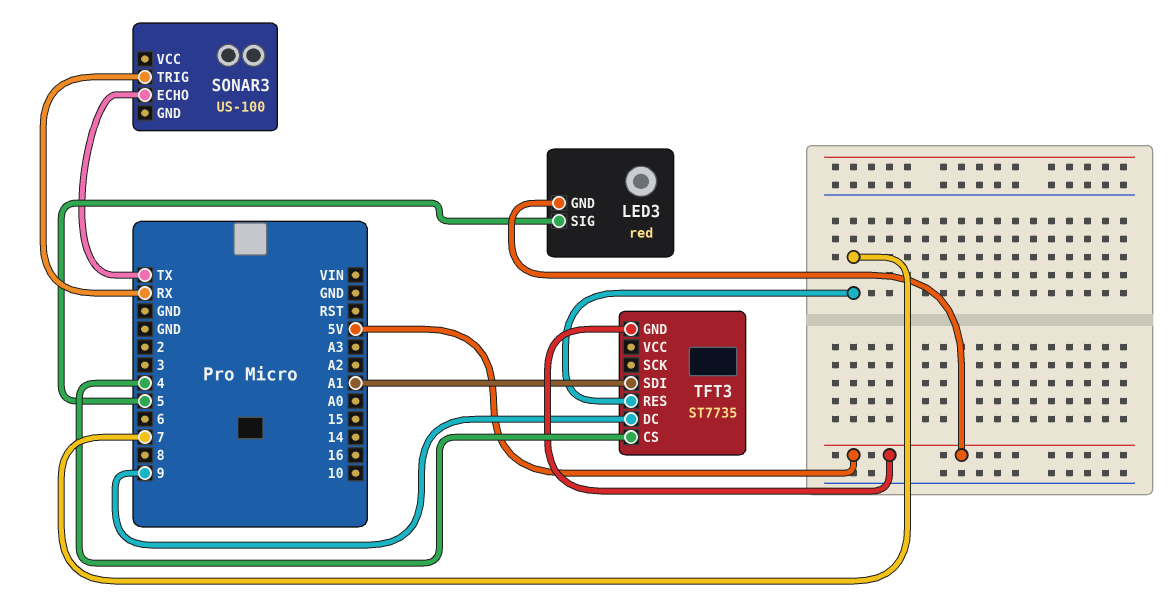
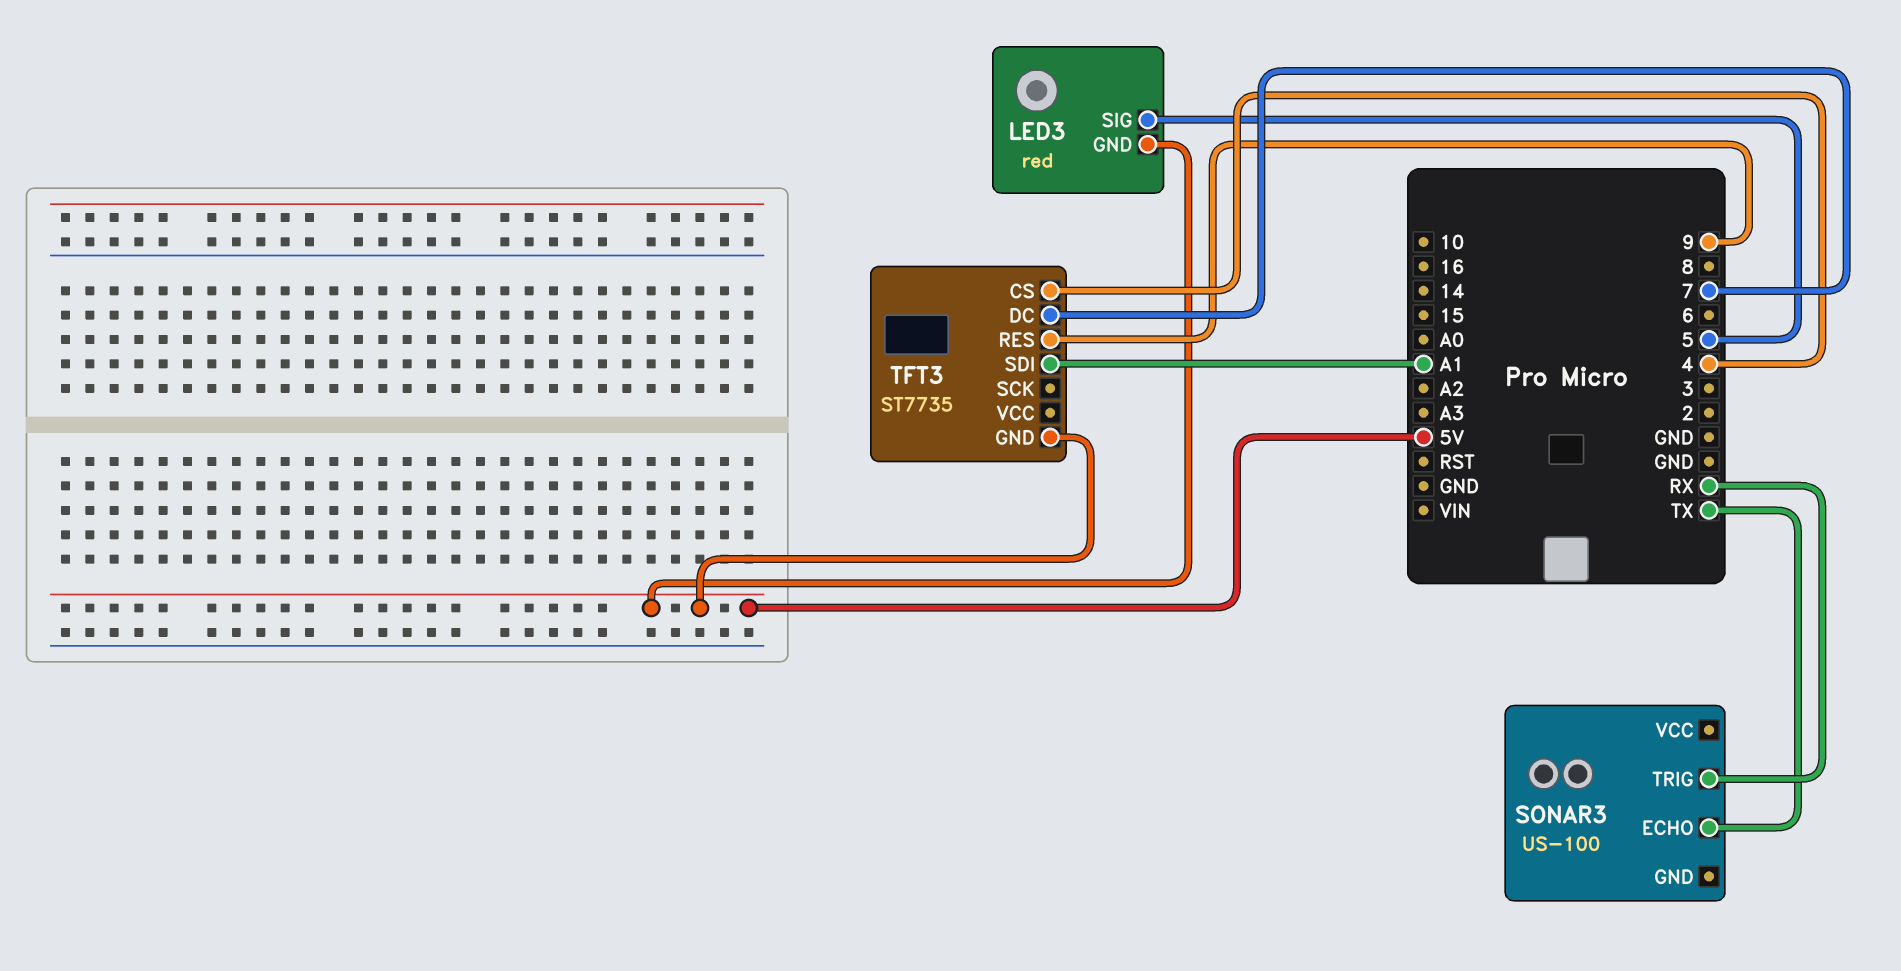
TFT3 pin DC: 9 -> 7
TFT3 pin RES: 7 -> 9

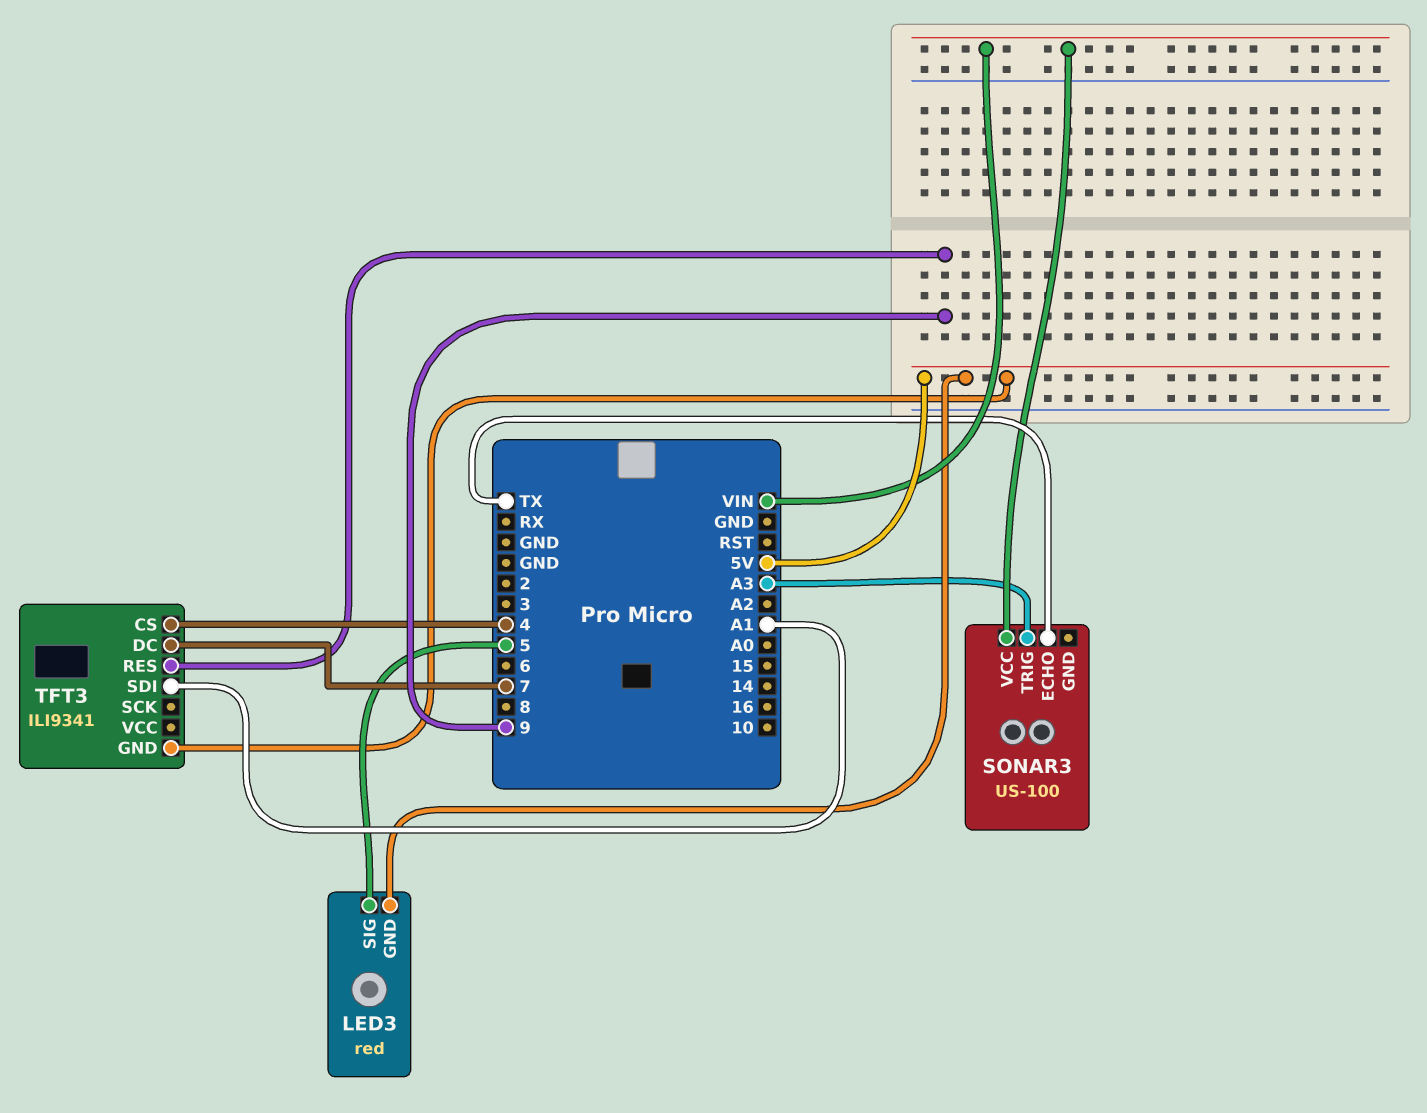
SONAR3 pin TRIG: RX -> A3
SONAR3 pin VCC: none -> VIN
TFT3: ST7735 -> ILI9341

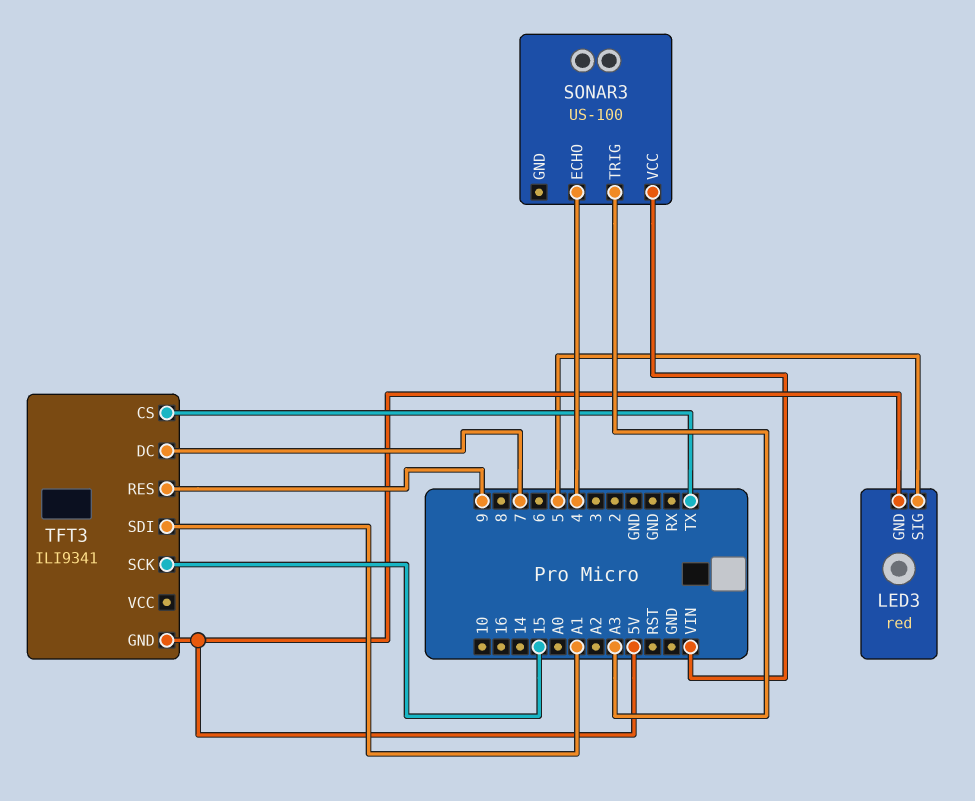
SONAR3 pin ECHO: TX -> 4
TFT3 pin CS: 4 -> TX
TFT3 pin SCK: none -> 15

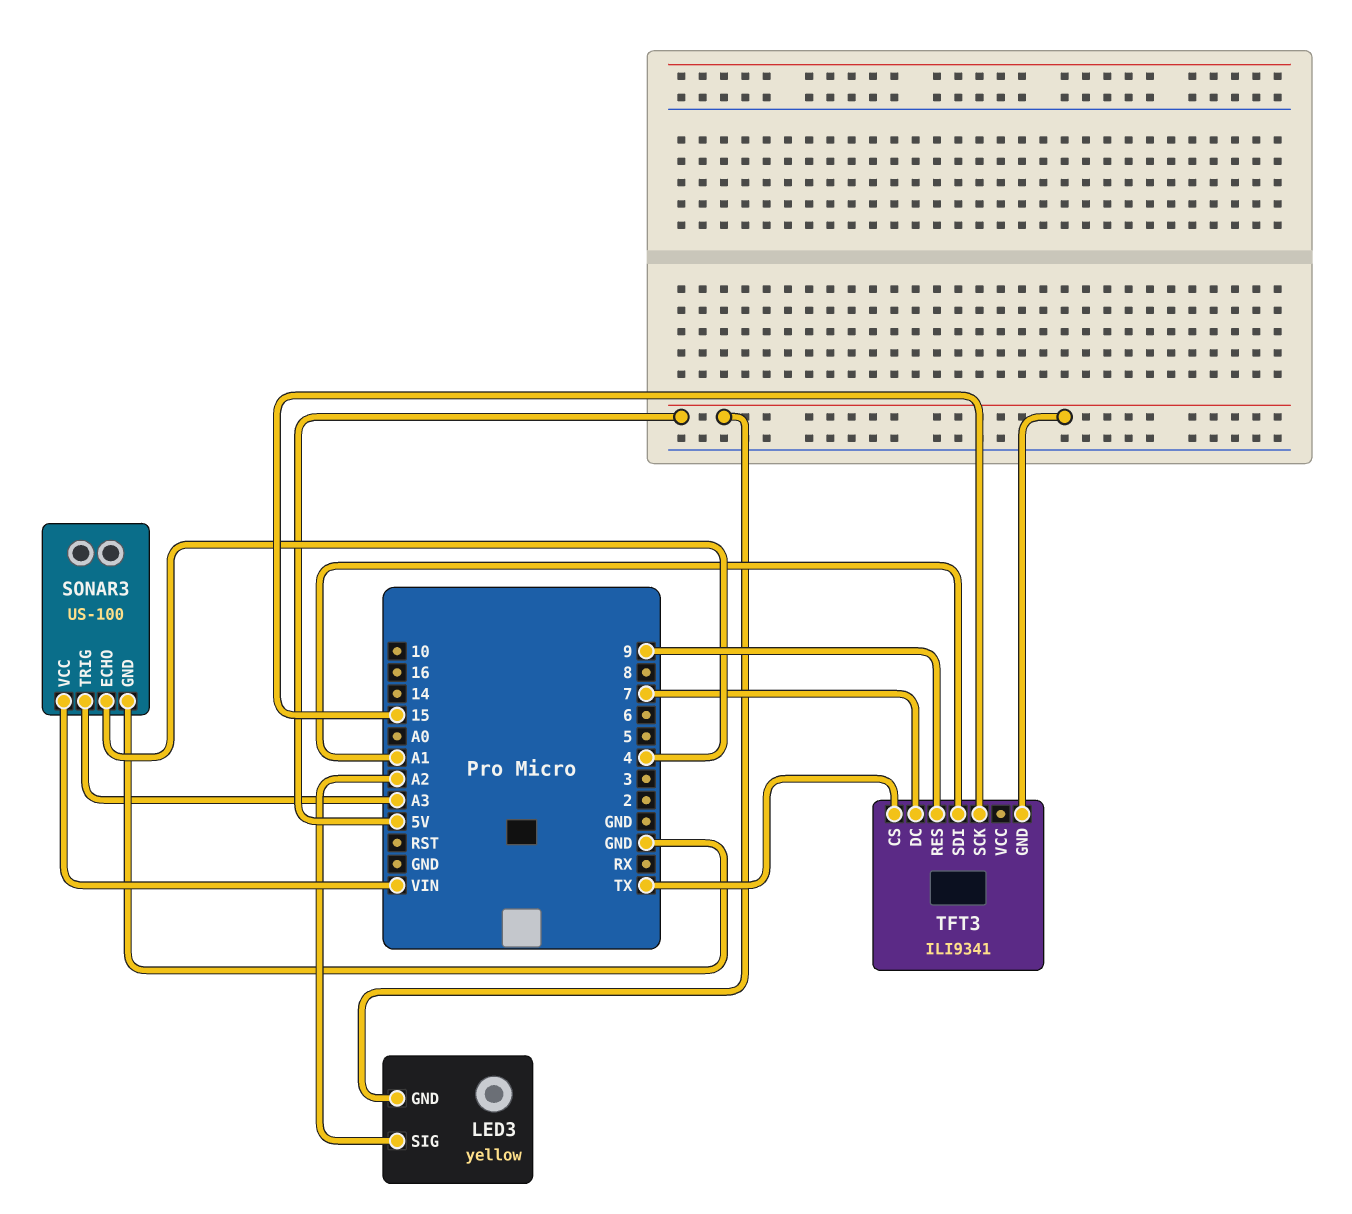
LED3: red -> yellow
LED3 pin SIG: 5 -> A2
SONAR3 pin GND: none -> GND

